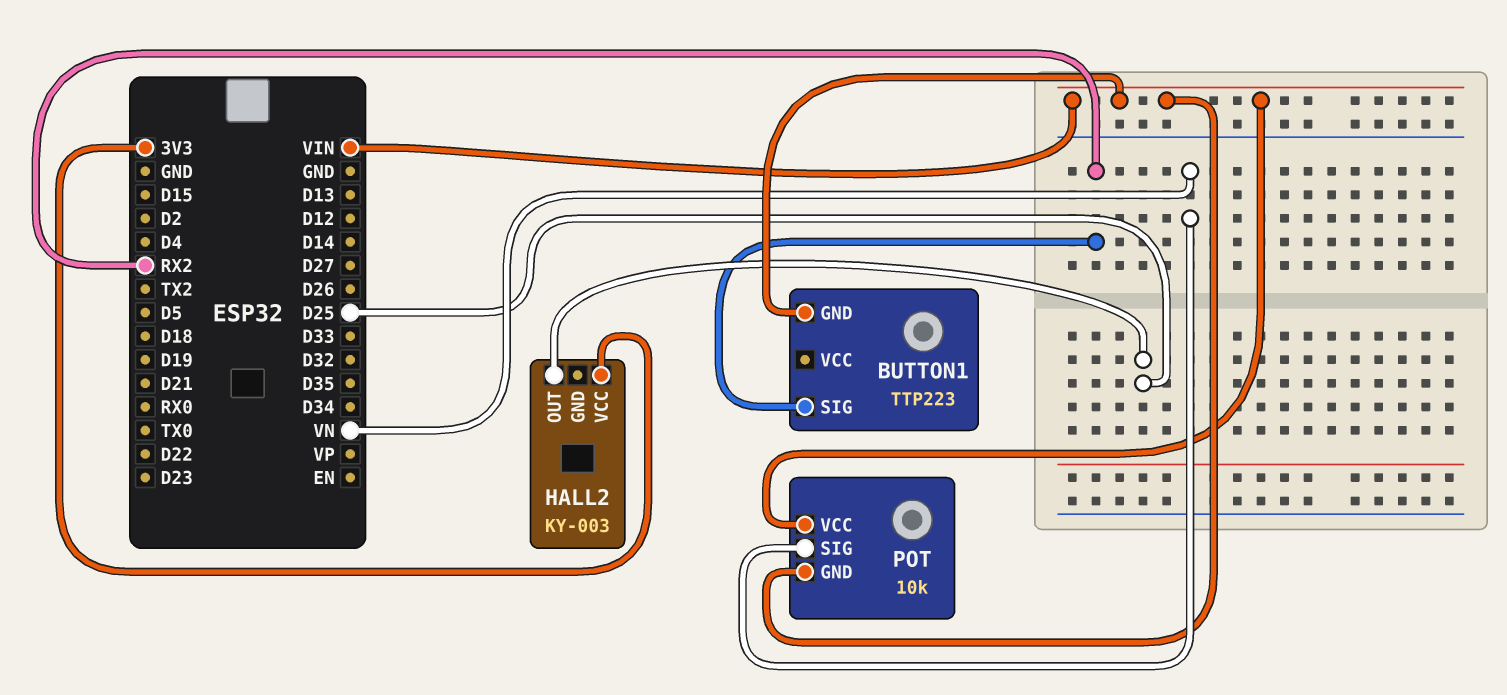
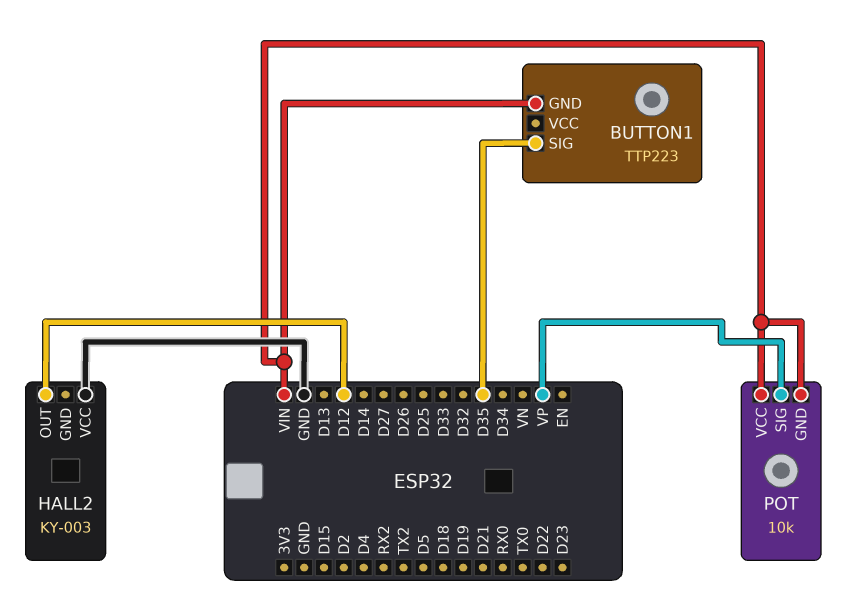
BUTTON1 pin SIG: RX2 -> D35
HALL2 pin OUT: D25 -> D12
HALL2 pin VCC: 3V3 -> GND
POT pin SIG: VN -> VP

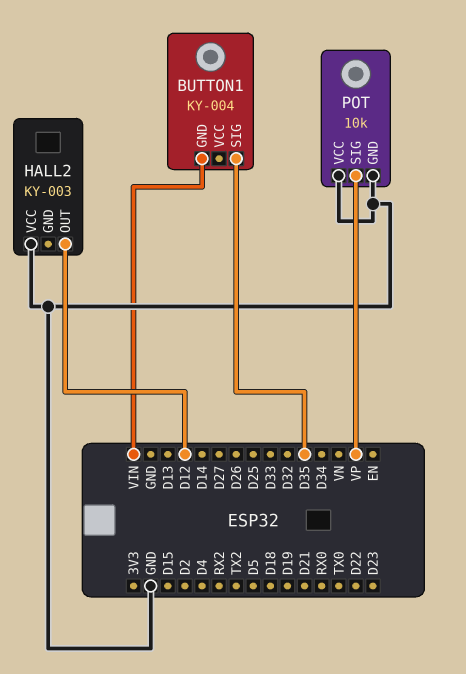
BUTTON1: TTP223 -> KY-004
POT pin GND: VIN -> GND
POT pin VCC: VIN -> GND

